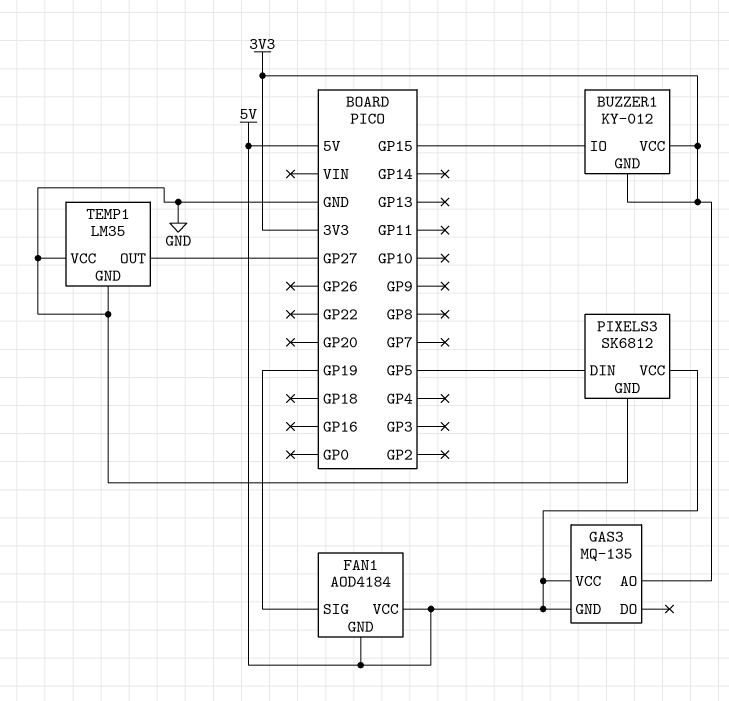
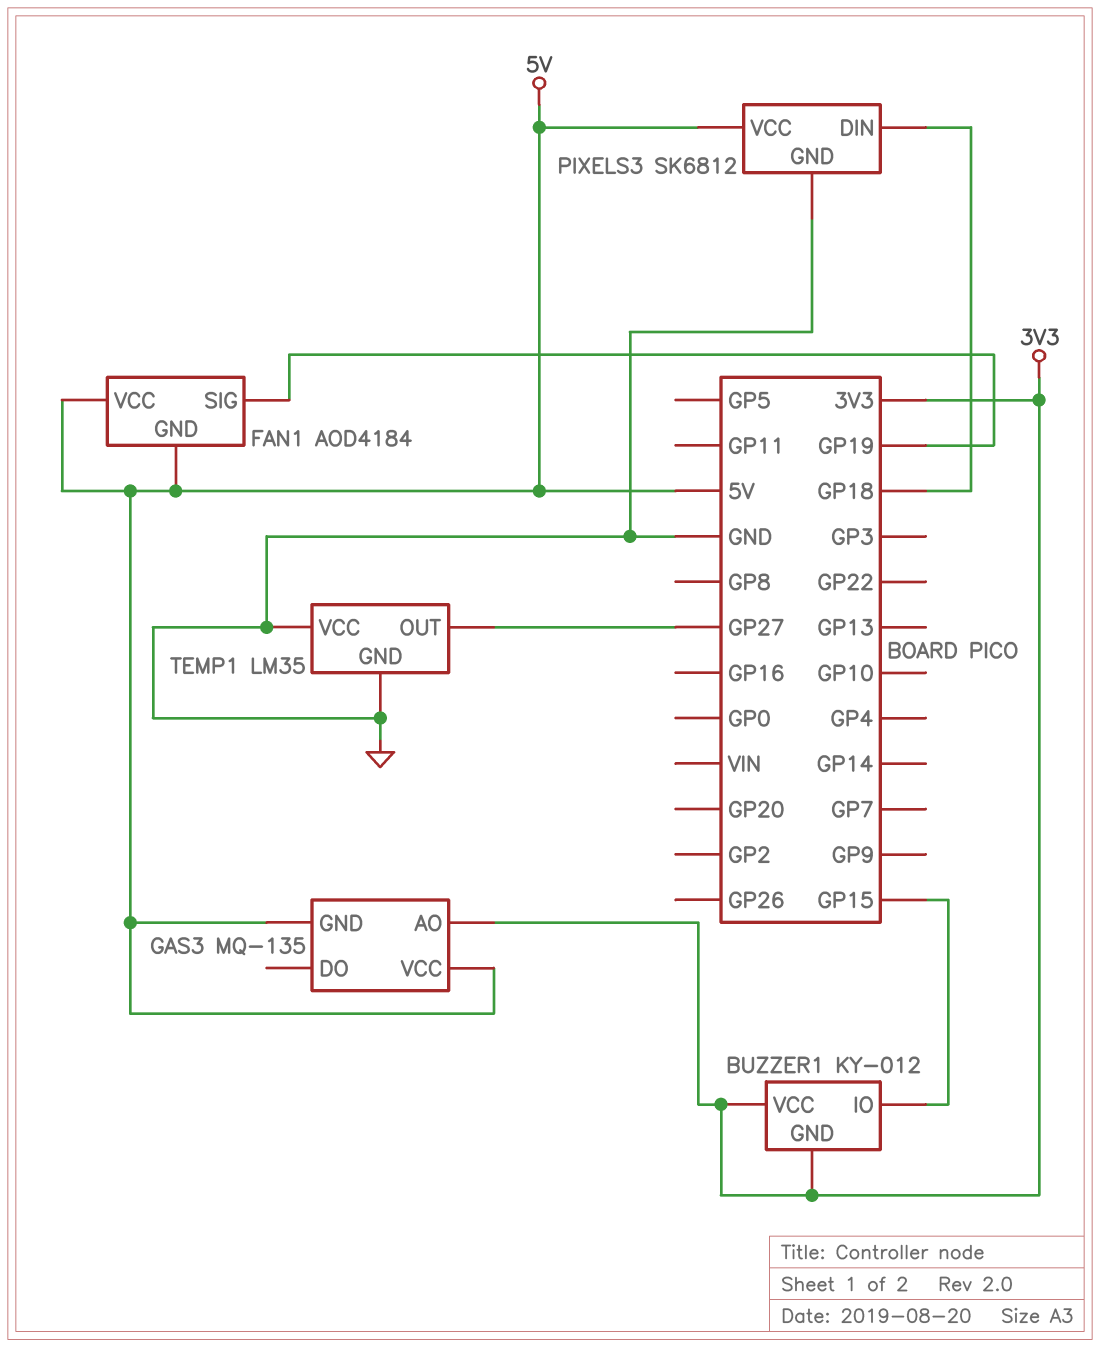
PIXELS3 pin DIN: GP5 -> GP18

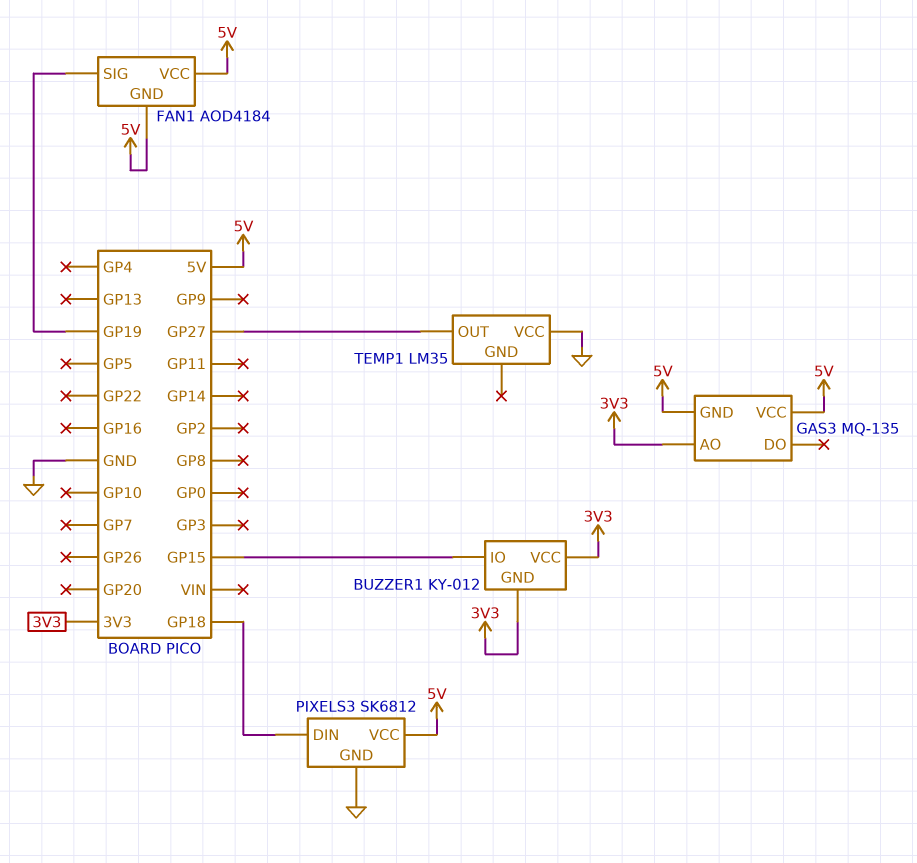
TEMP1 pin GND: GND -> none

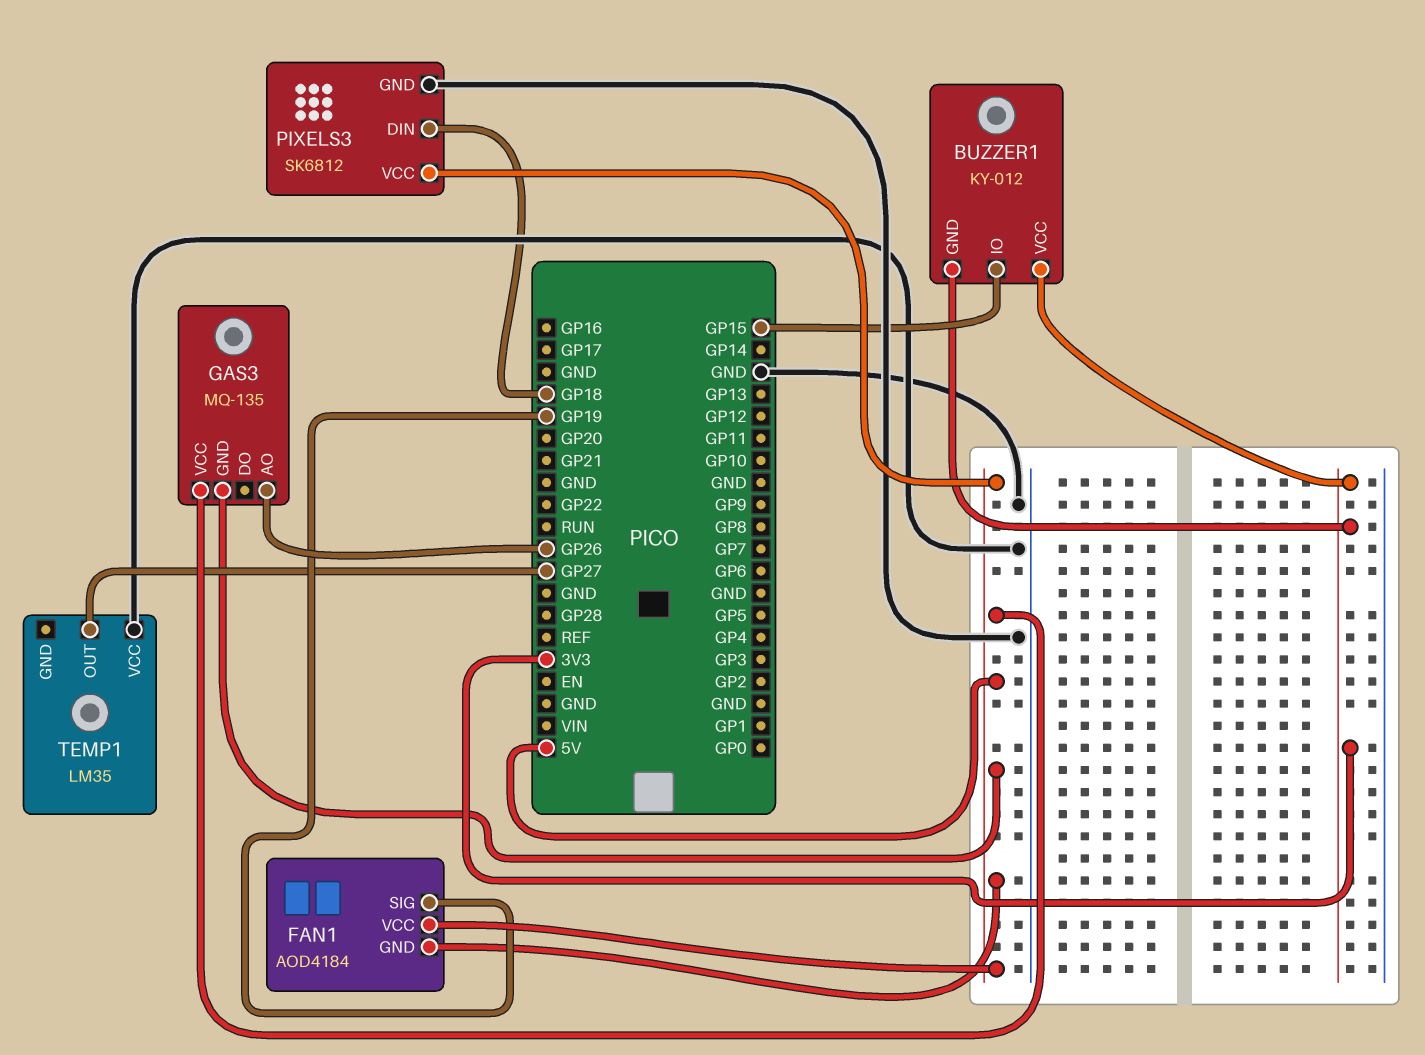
GAS3 pin AO: 3V3 -> GP26

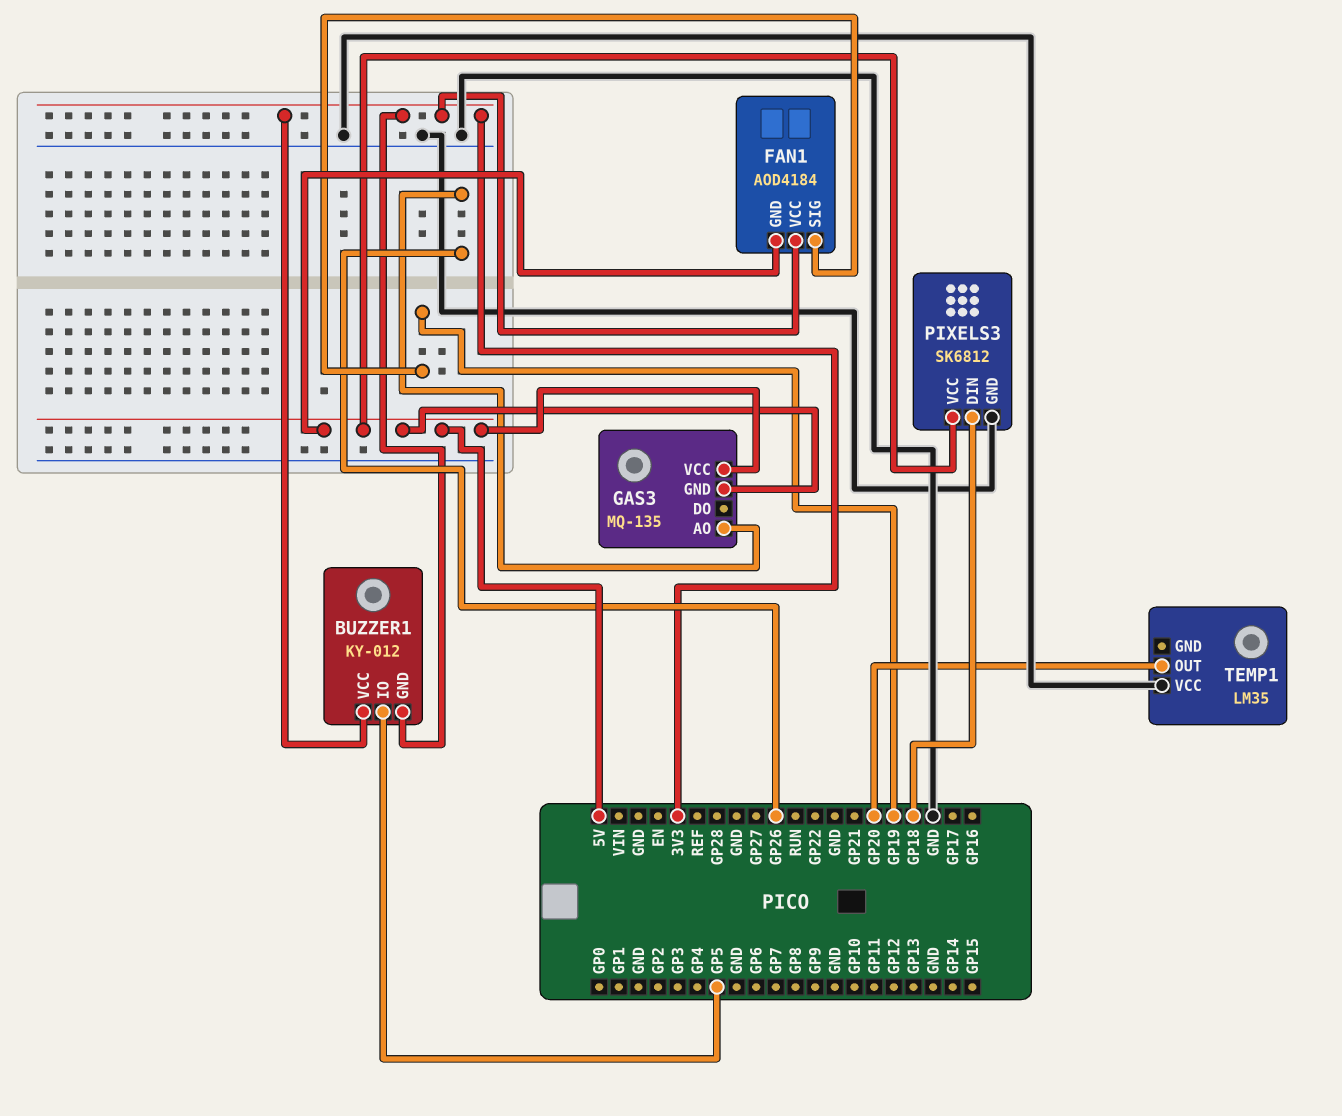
BUZZER1 pin IO: GP15 -> GP5
FAN1 pin VCC: 5V -> 3V3
TEMP1 pin OUT: GP27 -> GP20

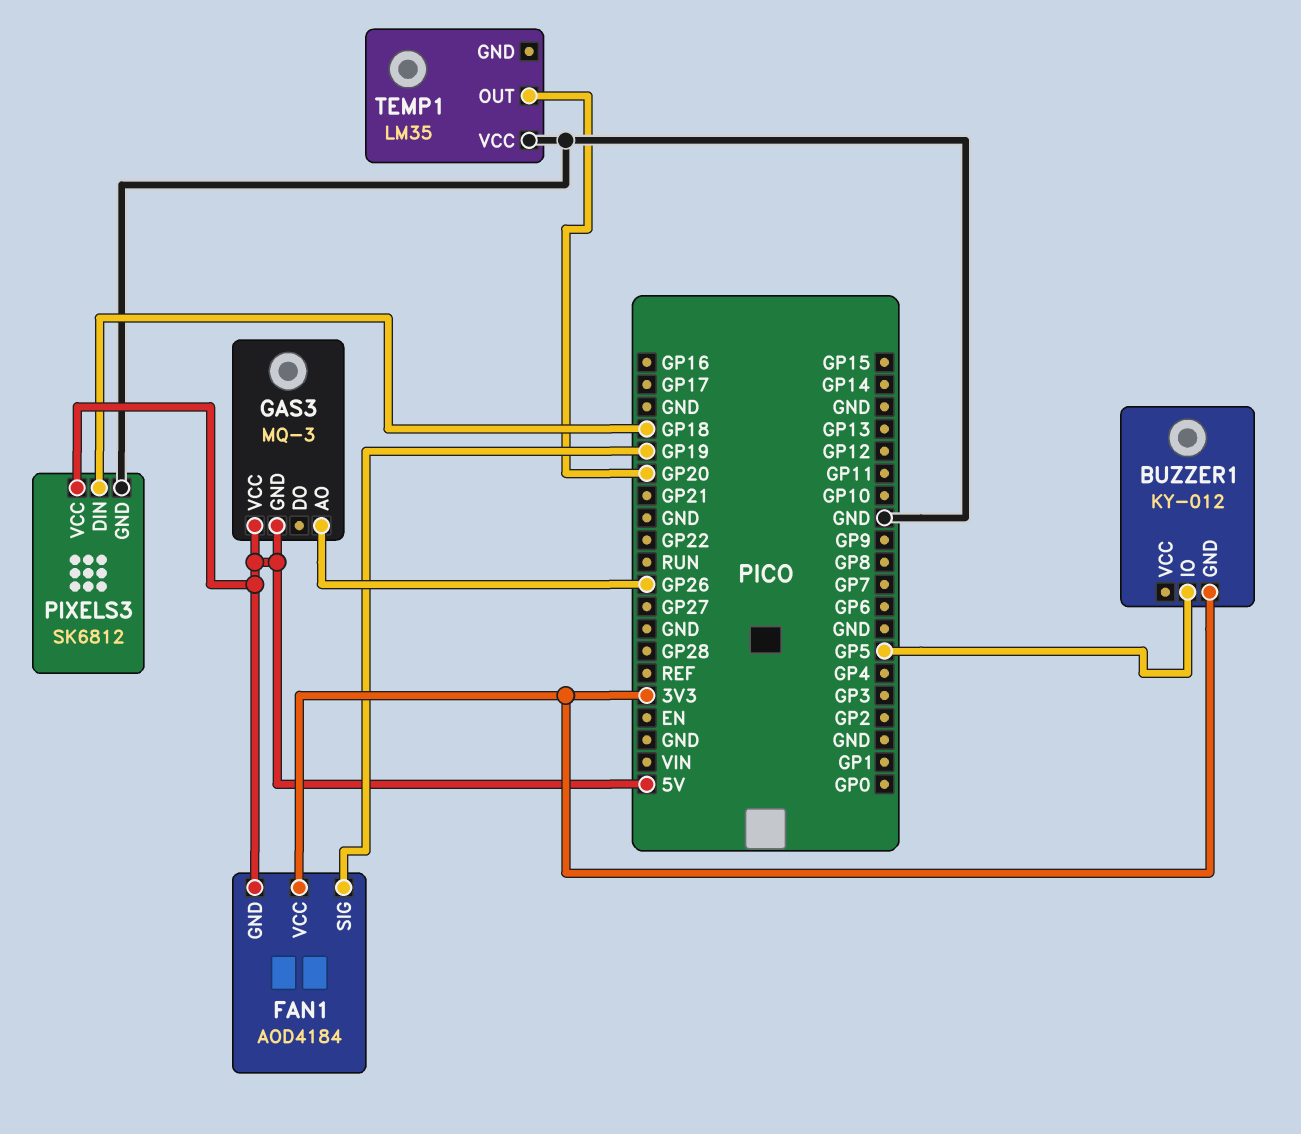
BUZZER1 pin VCC: 3V3 -> none
GAS3: MQ-135 -> MQ-3

